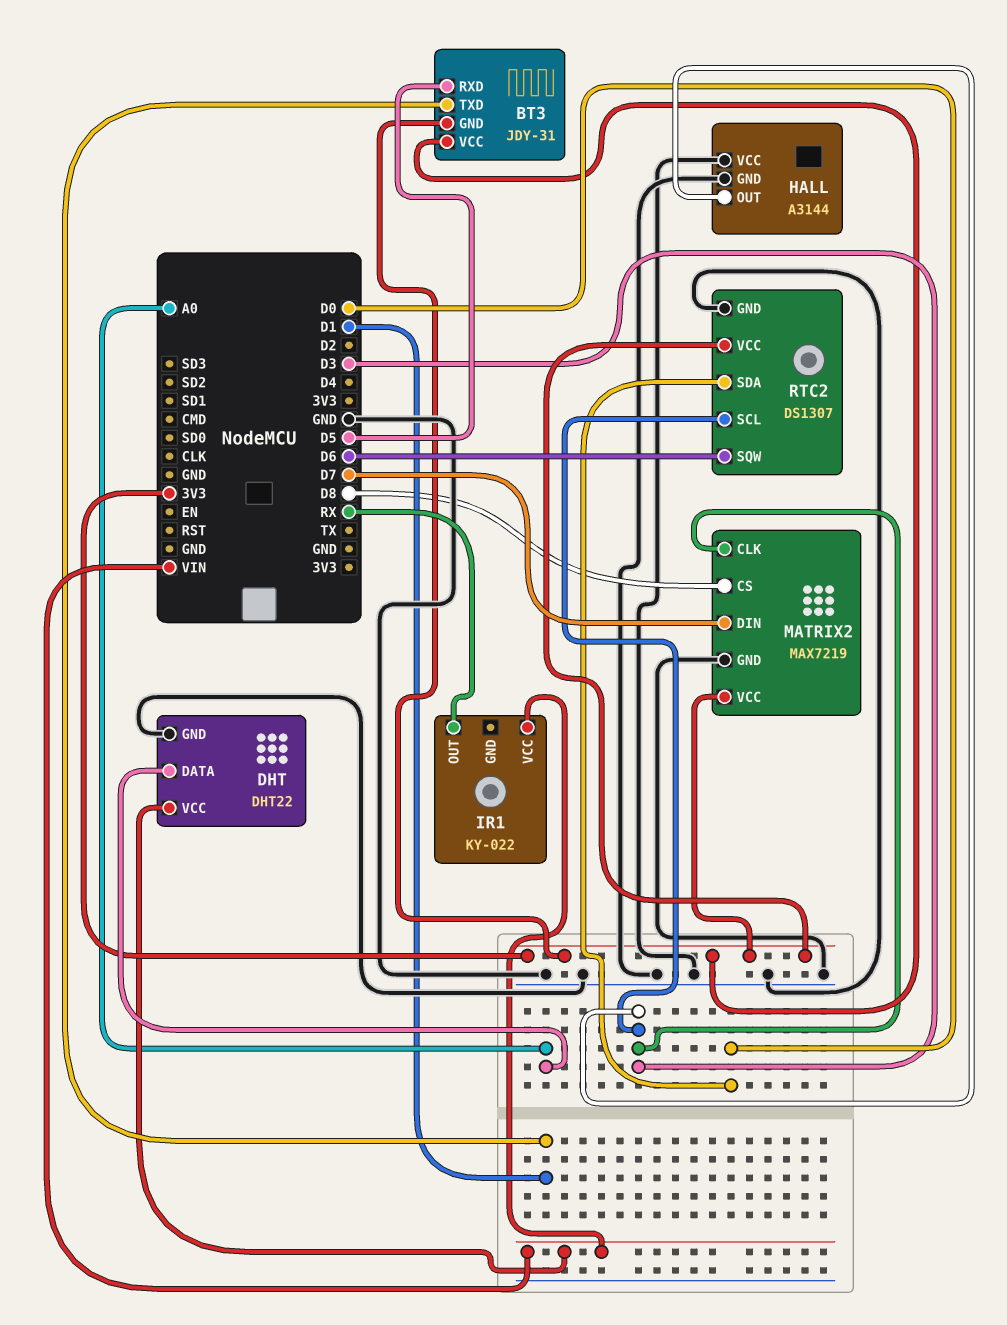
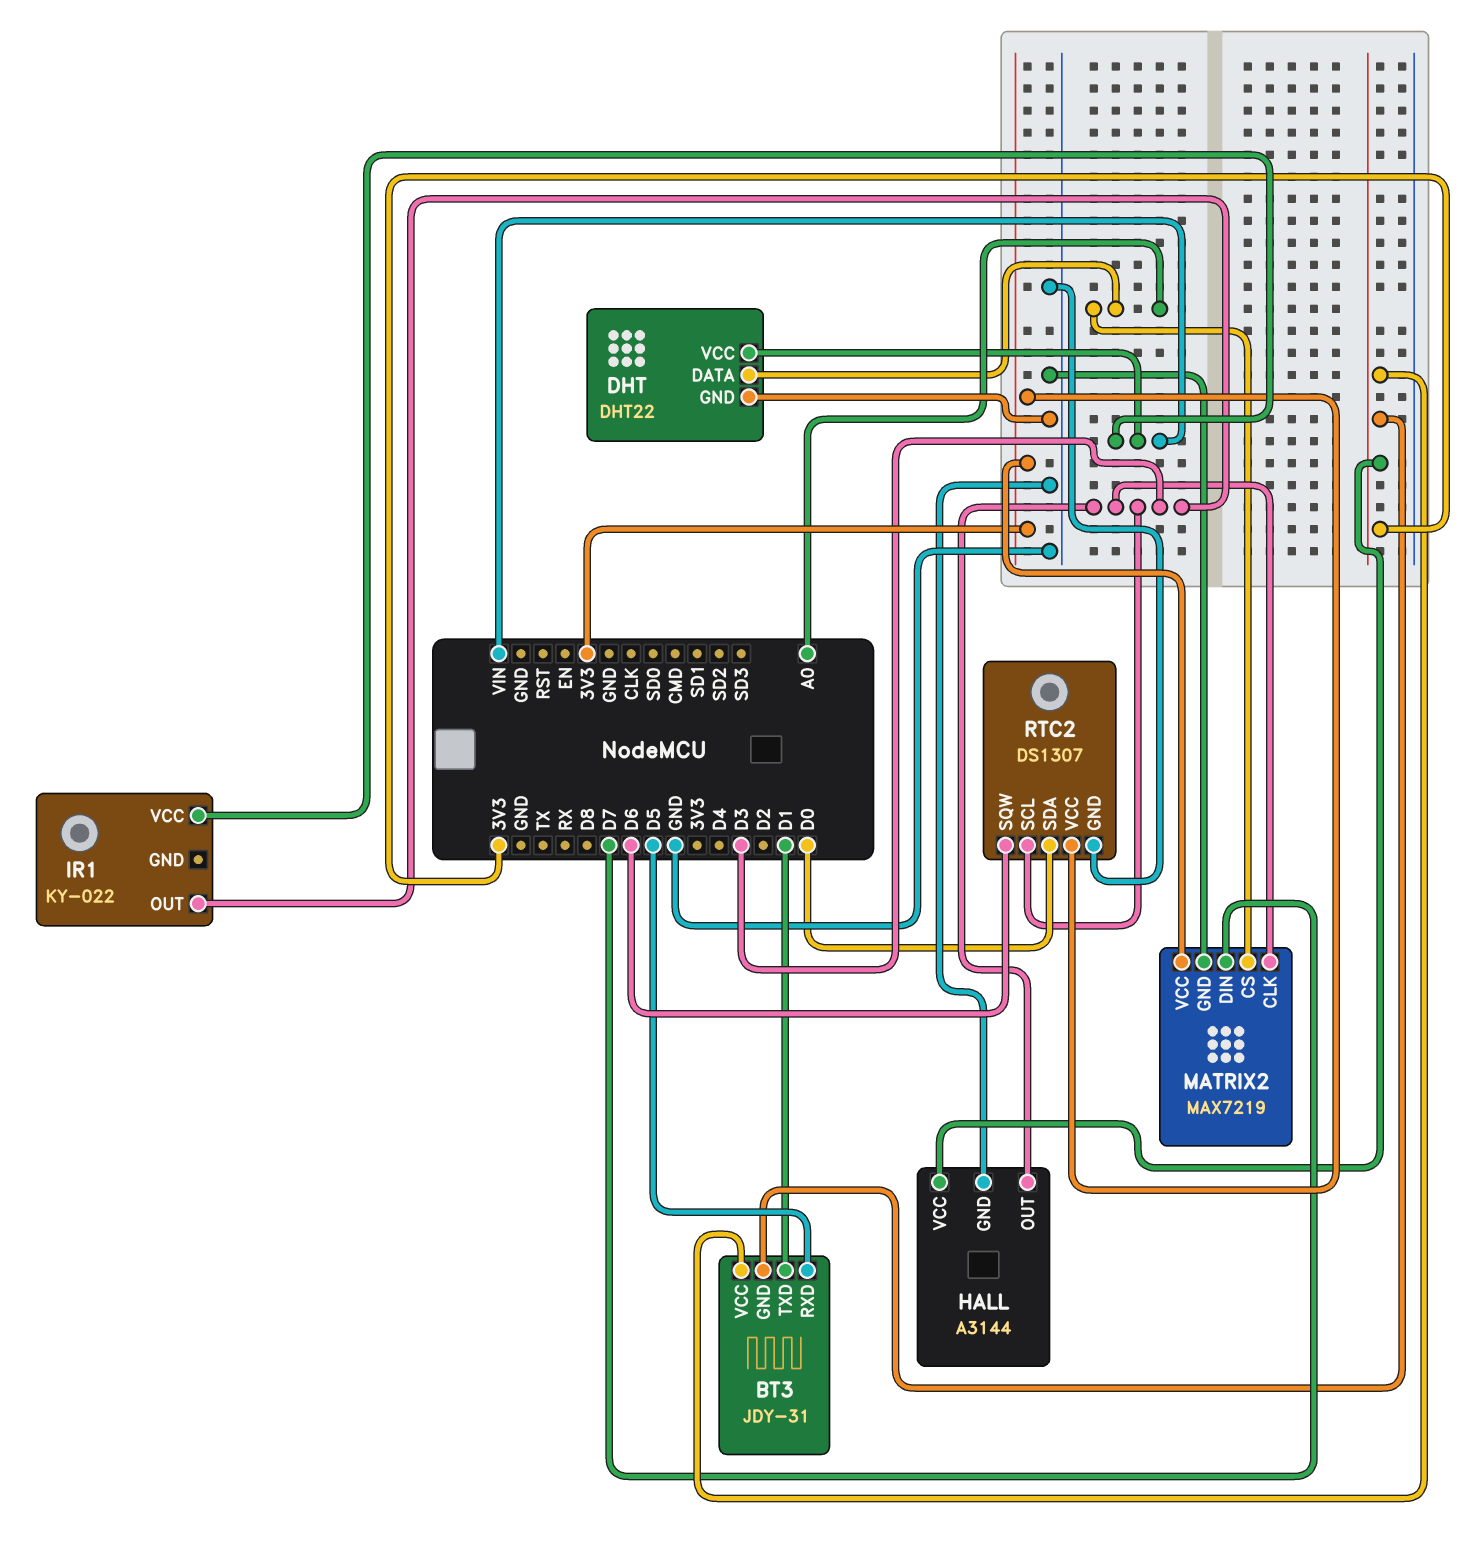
HALL pin VCC: GND -> 3V3
IR1 pin OUT: RX -> D3
MATRIX2 pin CS: D8 -> A0

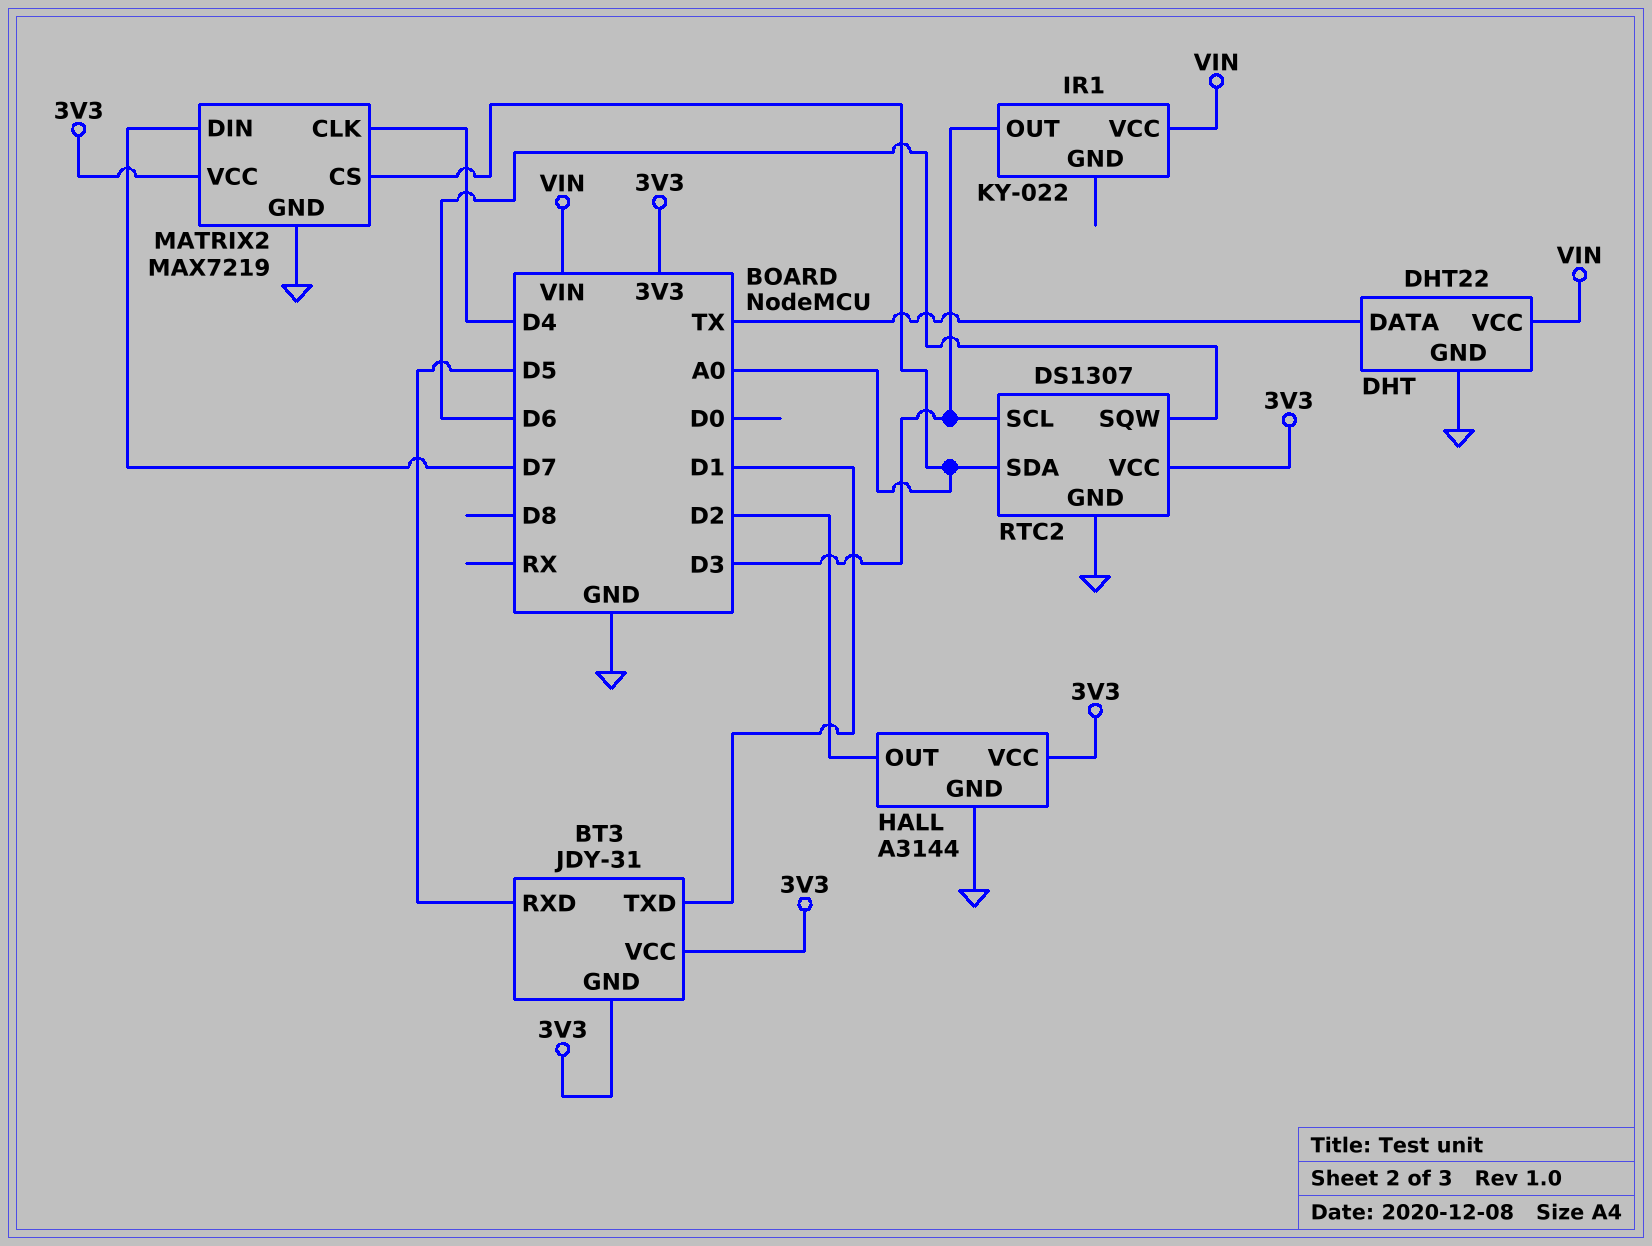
DHT pin DATA: A0 -> TX
HALL pin OUT: D3 -> D2
MATRIX2 pin CLK: D3 -> D4
RTC2 pin SDA: D0 -> A0

